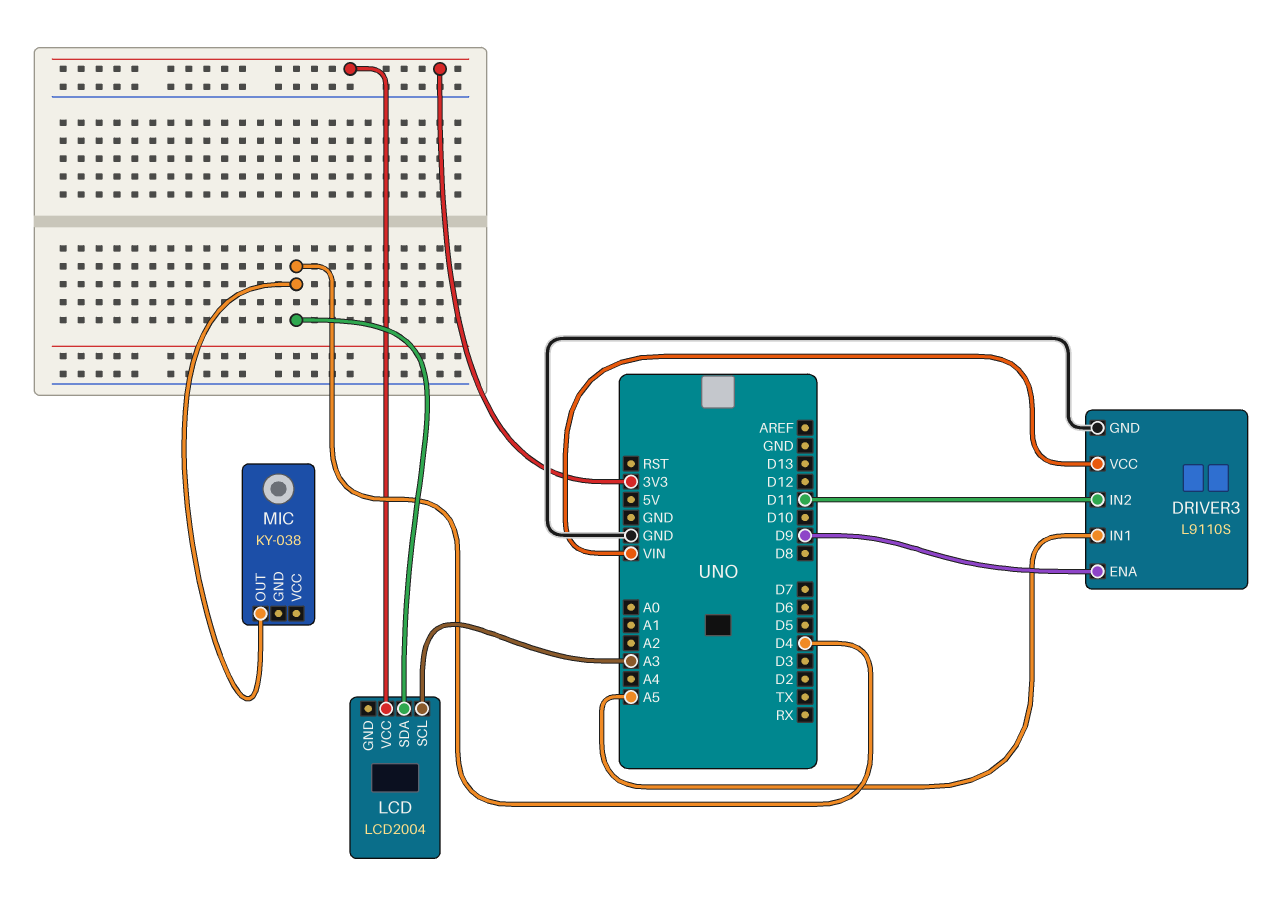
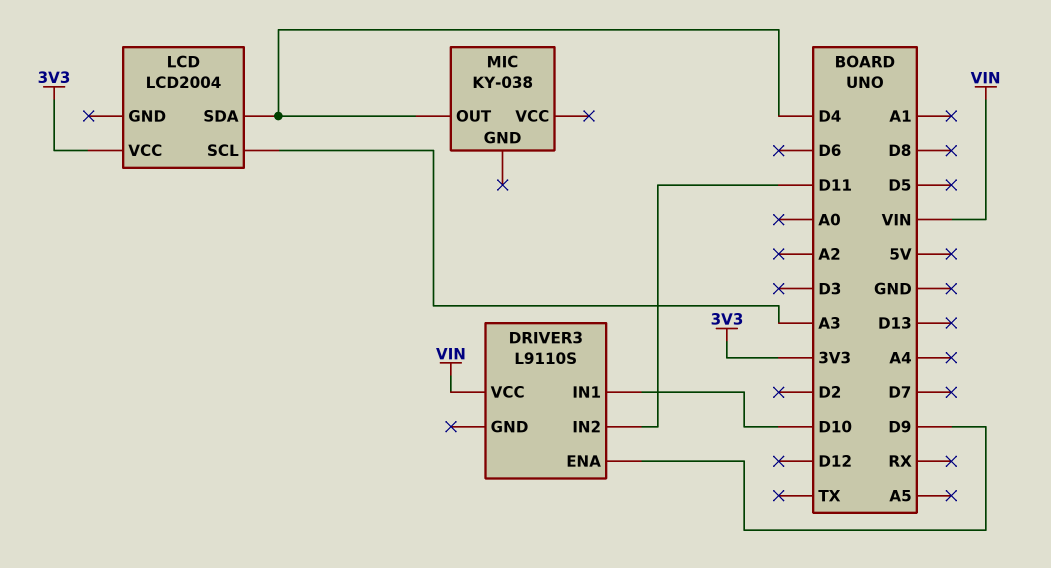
DRIVER3 pin GND: GND -> none
DRIVER3 pin IN1: A5 -> D10

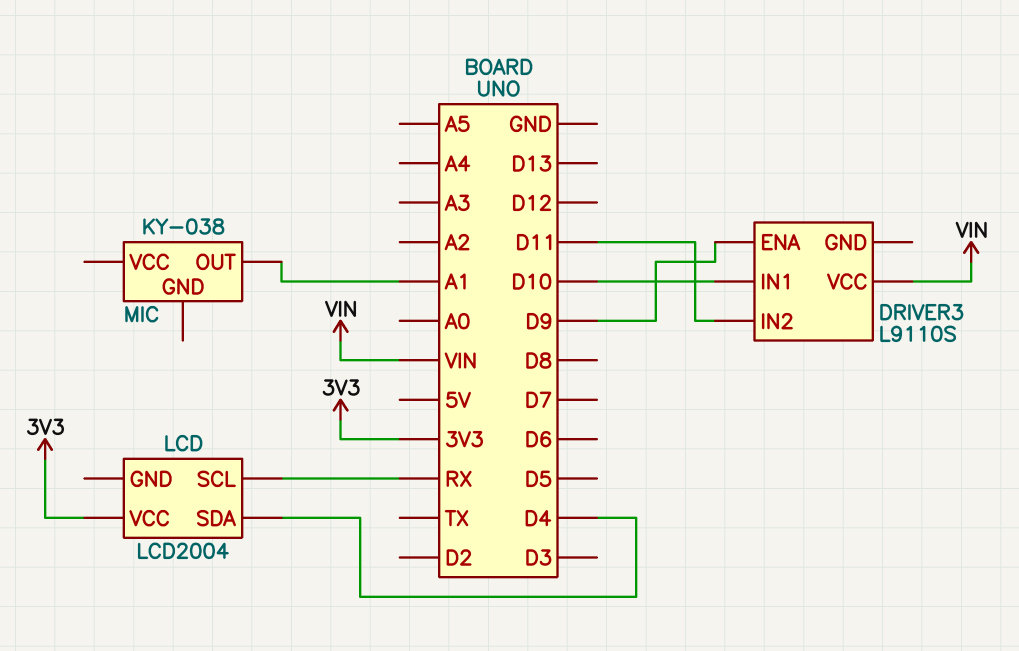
LCD pin SCL: A3 -> RX
MIC pin OUT: D4 -> A1

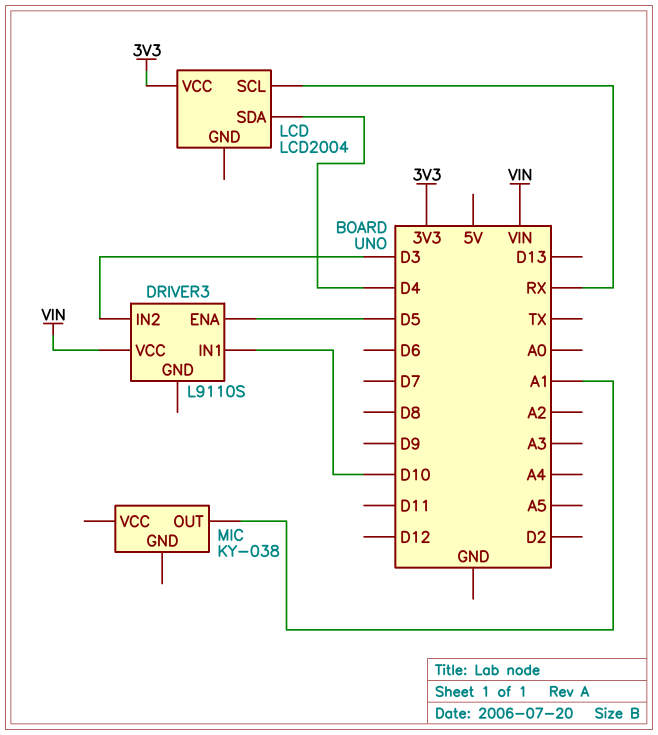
DRIVER3 pin ENA: D9 -> D5
DRIVER3 pin IN2: D11 -> D3

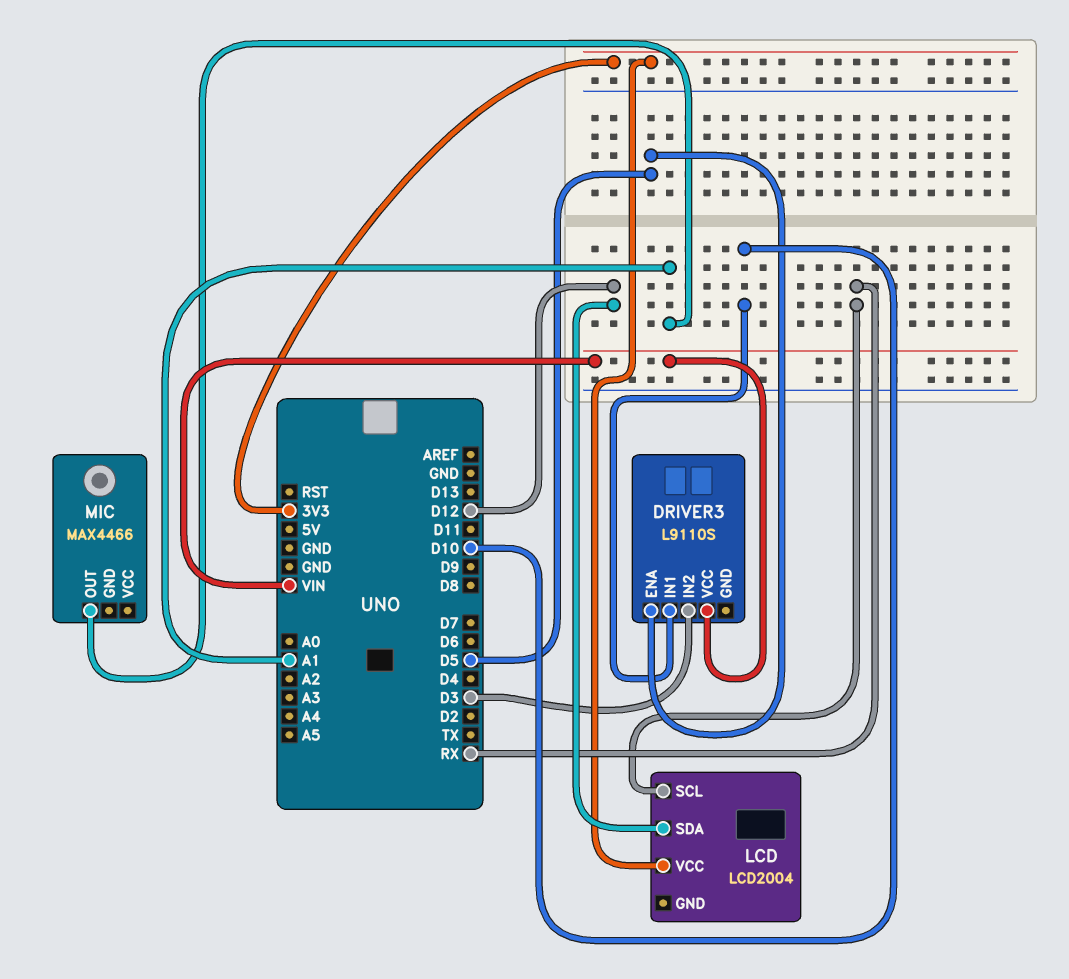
LCD pin SDA: D4 -> D12
MIC: KY-038 -> MAX4466

